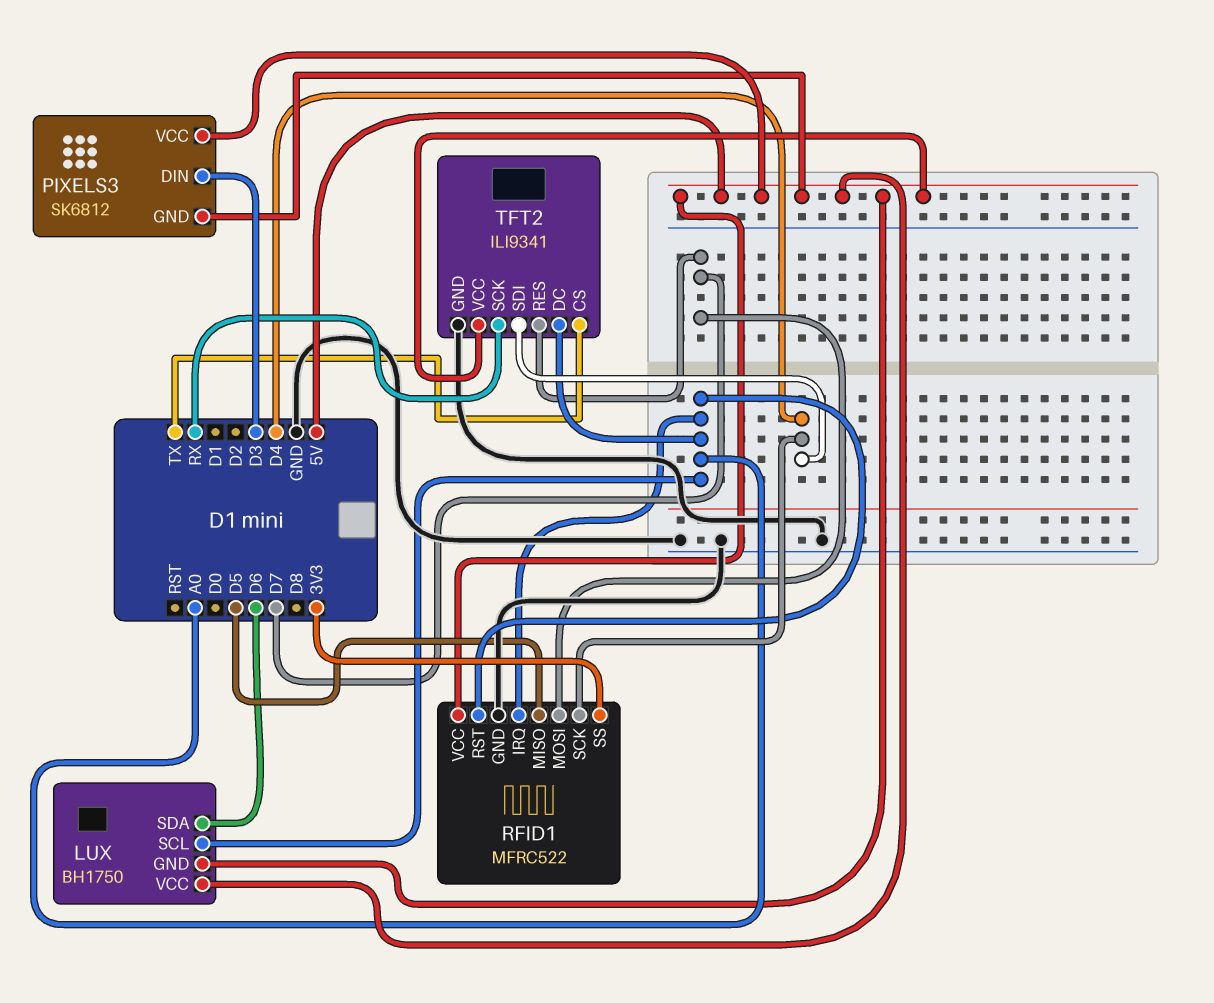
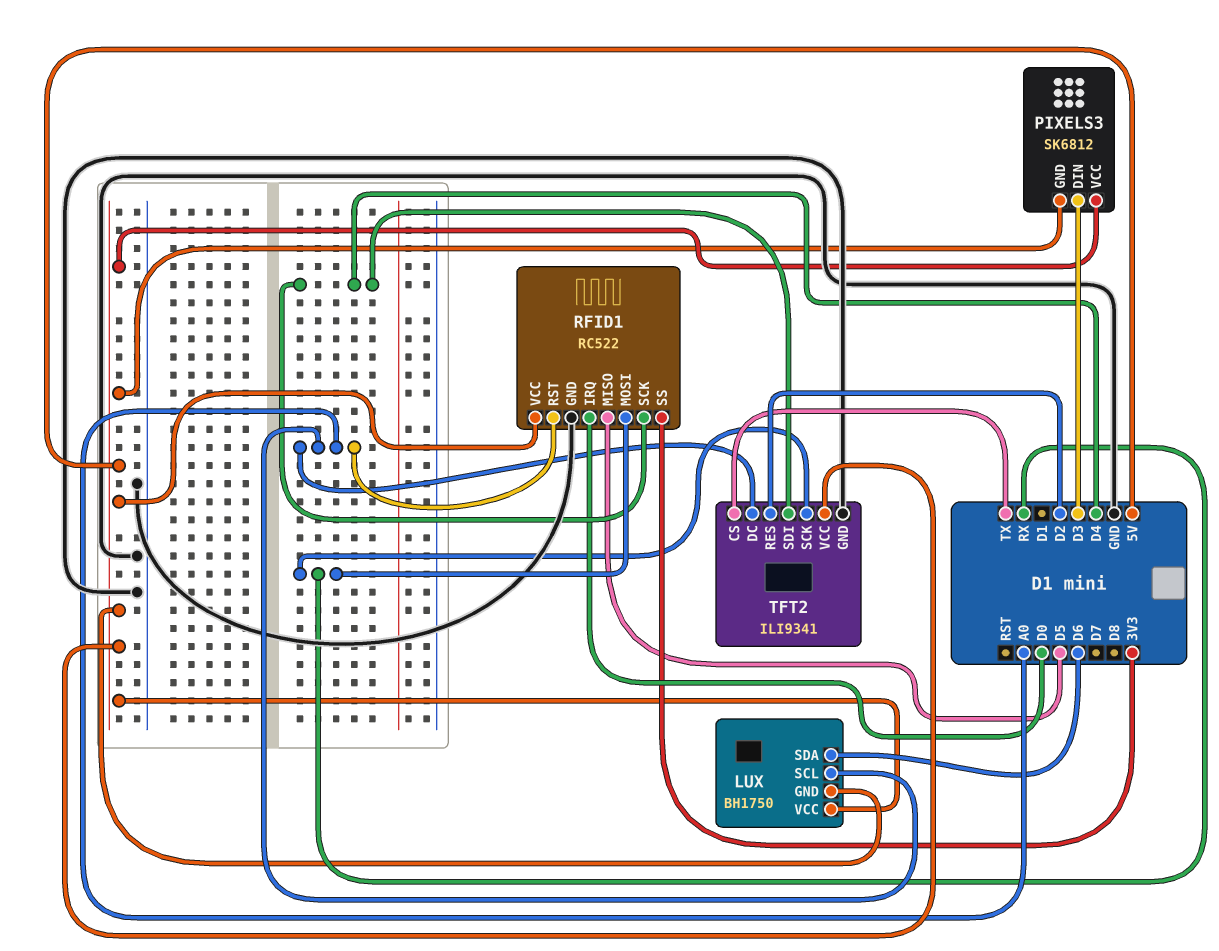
RFID1: MFRC522 -> RC522
RFID1 pin IRQ: A0 -> D0
RFID1 pin MOSI: D7 -> RX
TFT2 pin RES: D7 -> D2

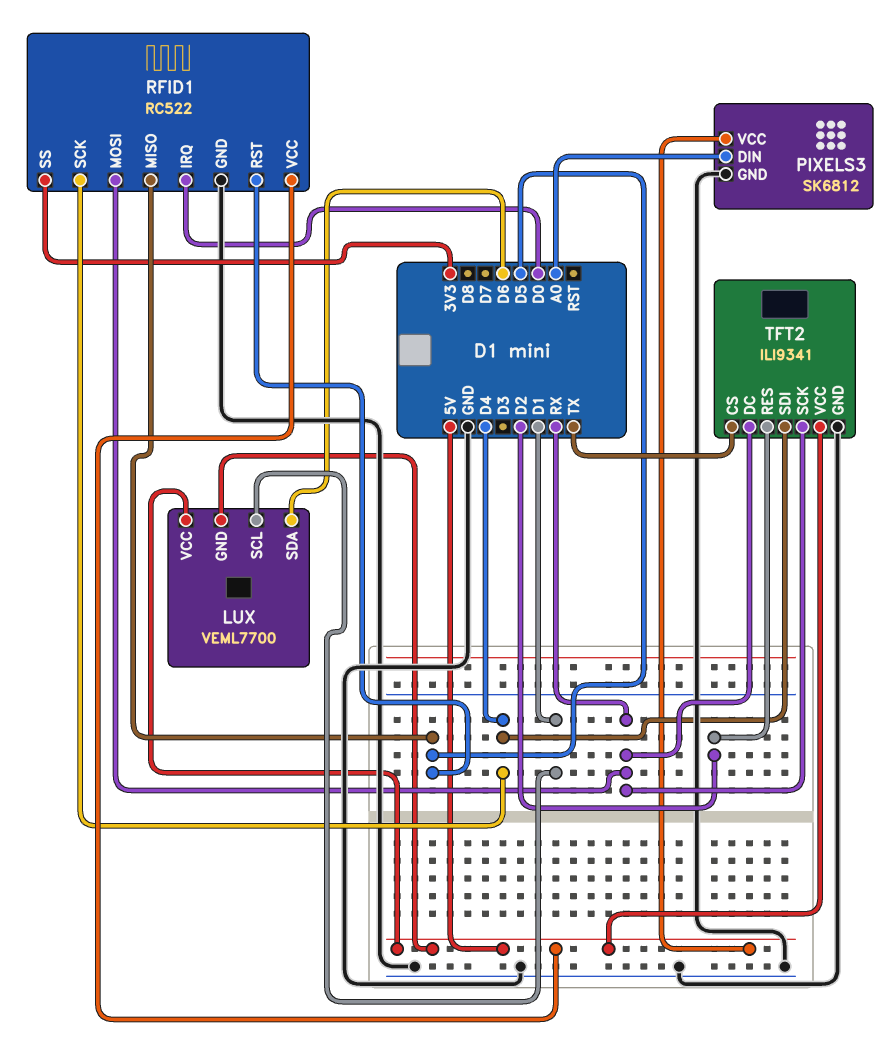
LUX: BH1750 -> VEML7700
LUX pin SCL: A0 -> D1
PIXELS3 pin DIN: D3 -> A0
PIXELS3 pin GND: 5V -> GND
RFID1 pin RST: A0 -> D5
TFT2 pin DC: A0 -> RX

